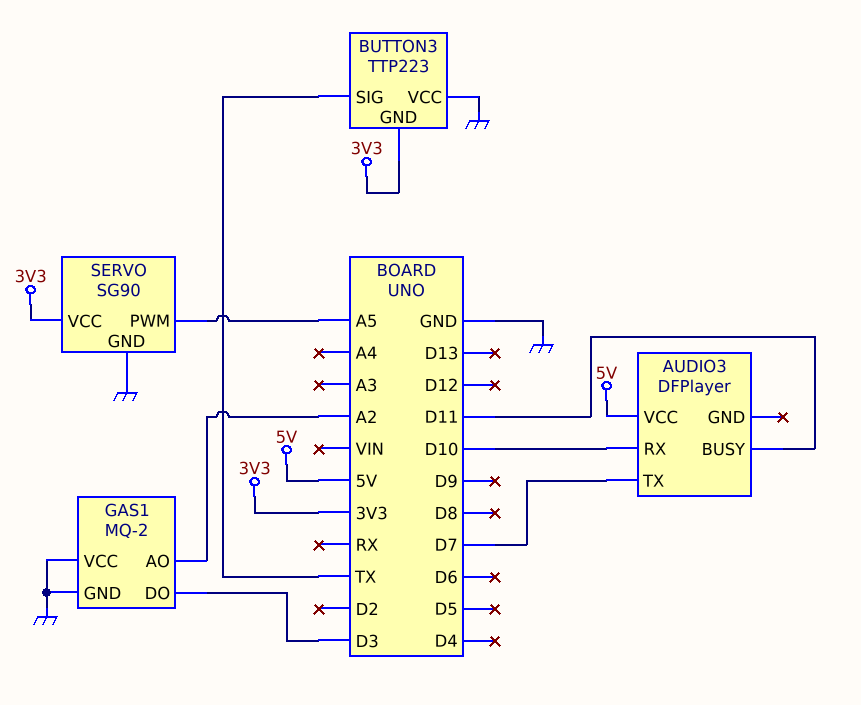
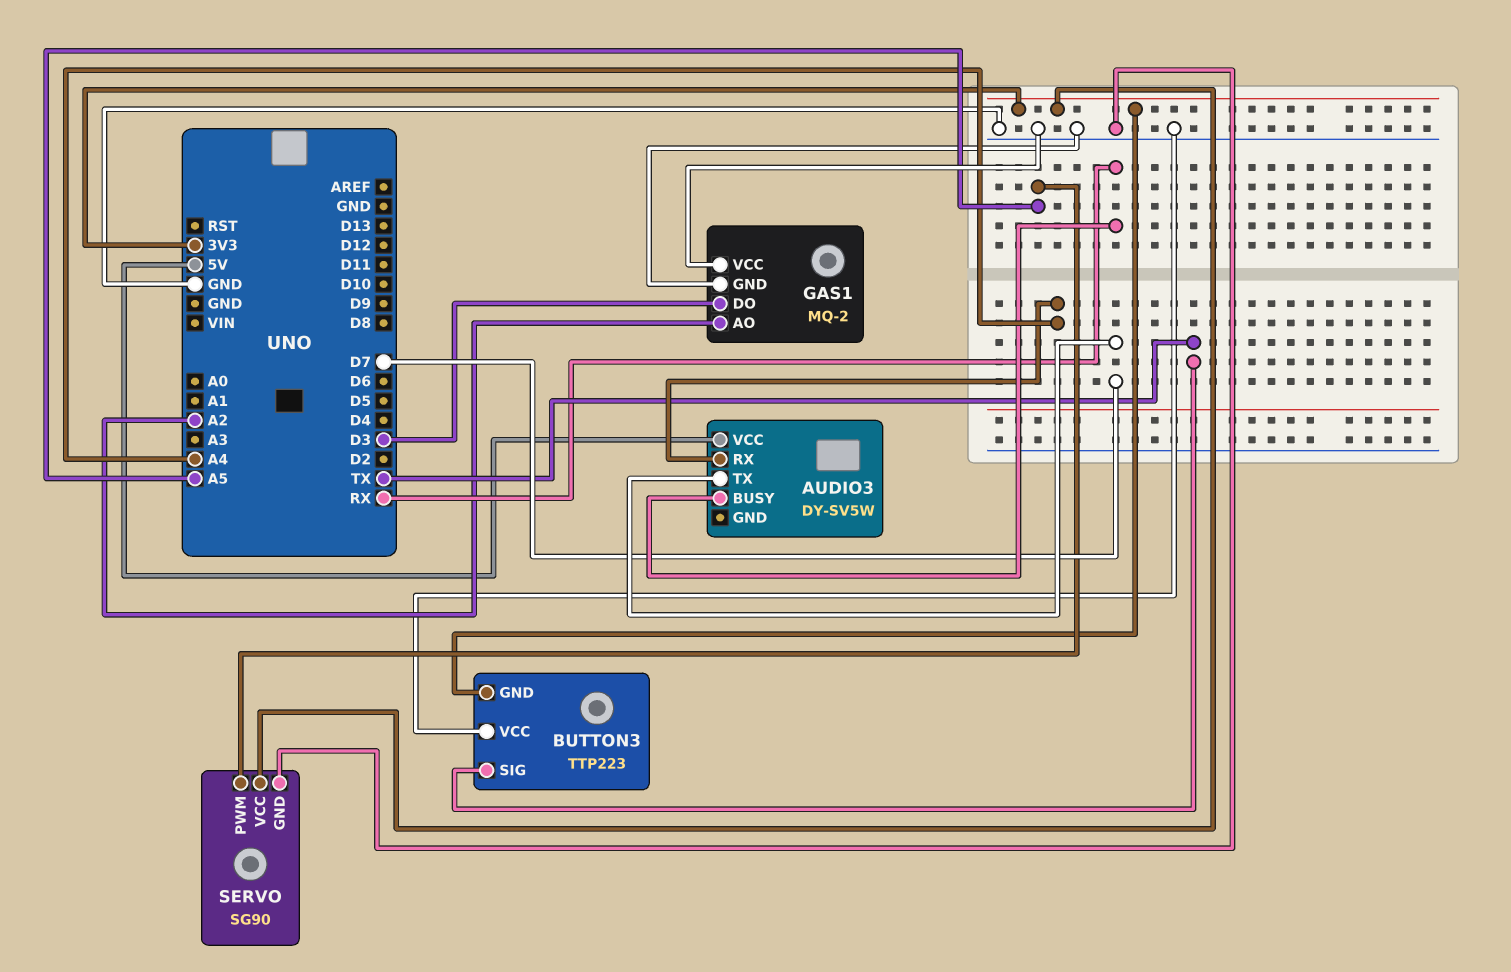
AUDIO3: DFPlayer -> DY-SV5W
AUDIO3 pin BUSY: D11 -> RX
AUDIO3 pin RX: D10 -> A4

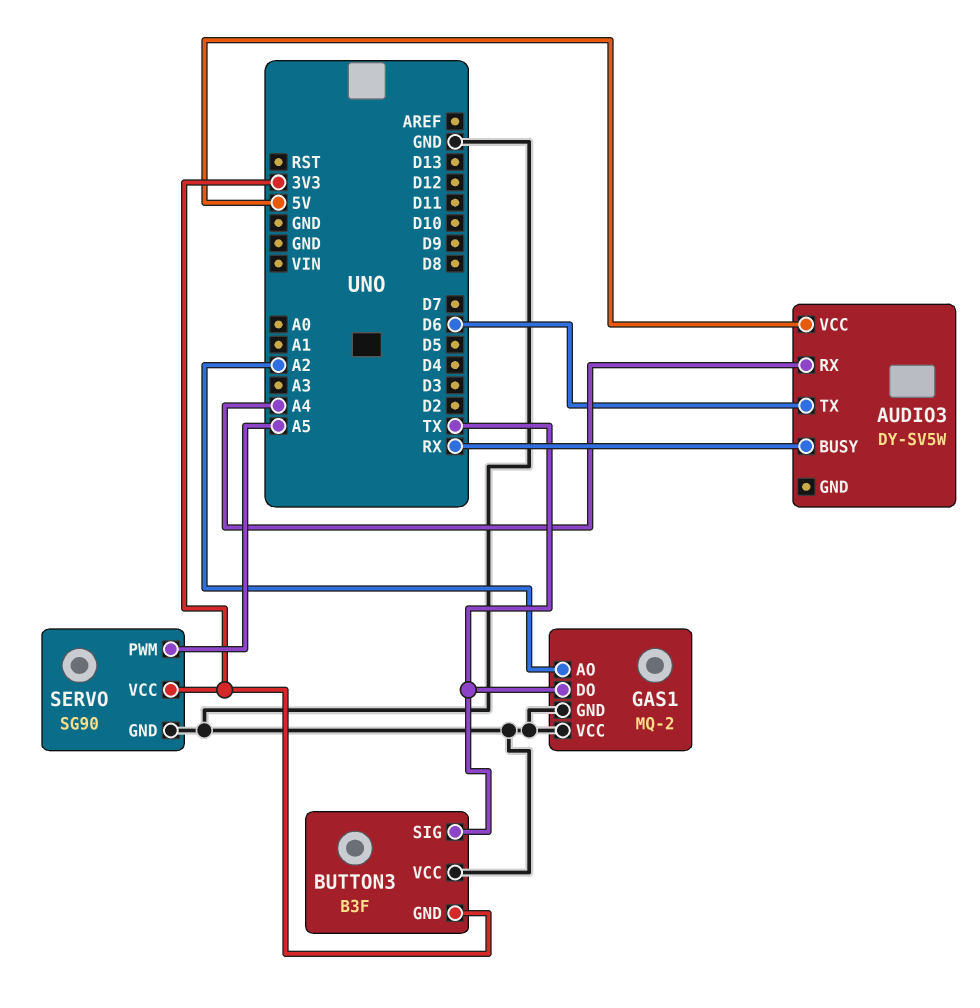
AUDIO3 pin TX: D7 -> D6
BUTTON3: TTP223 -> B3F
GAS1 pin DO: D3 -> TX

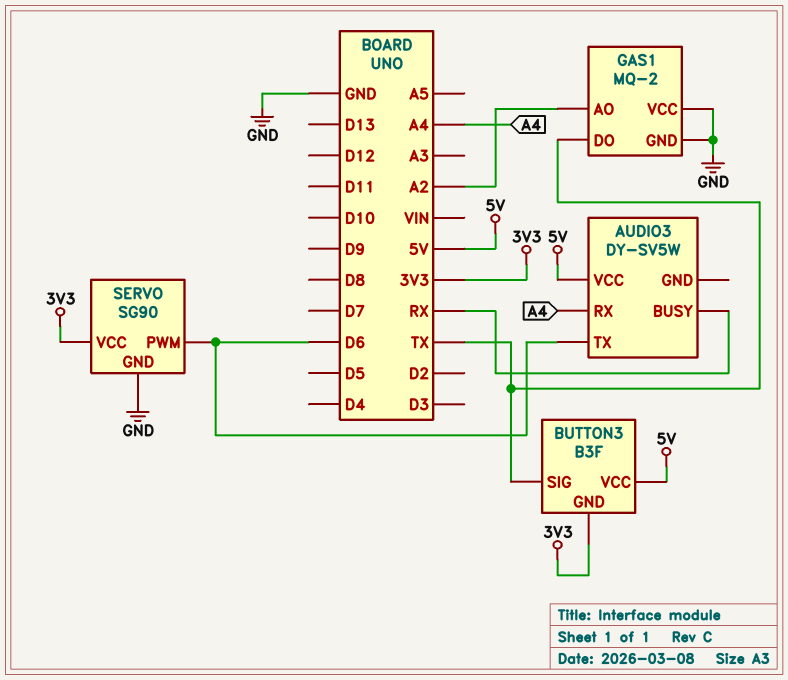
BUTTON3 pin VCC: GND -> 5V
SERVO pin PWM: A5 -> D6

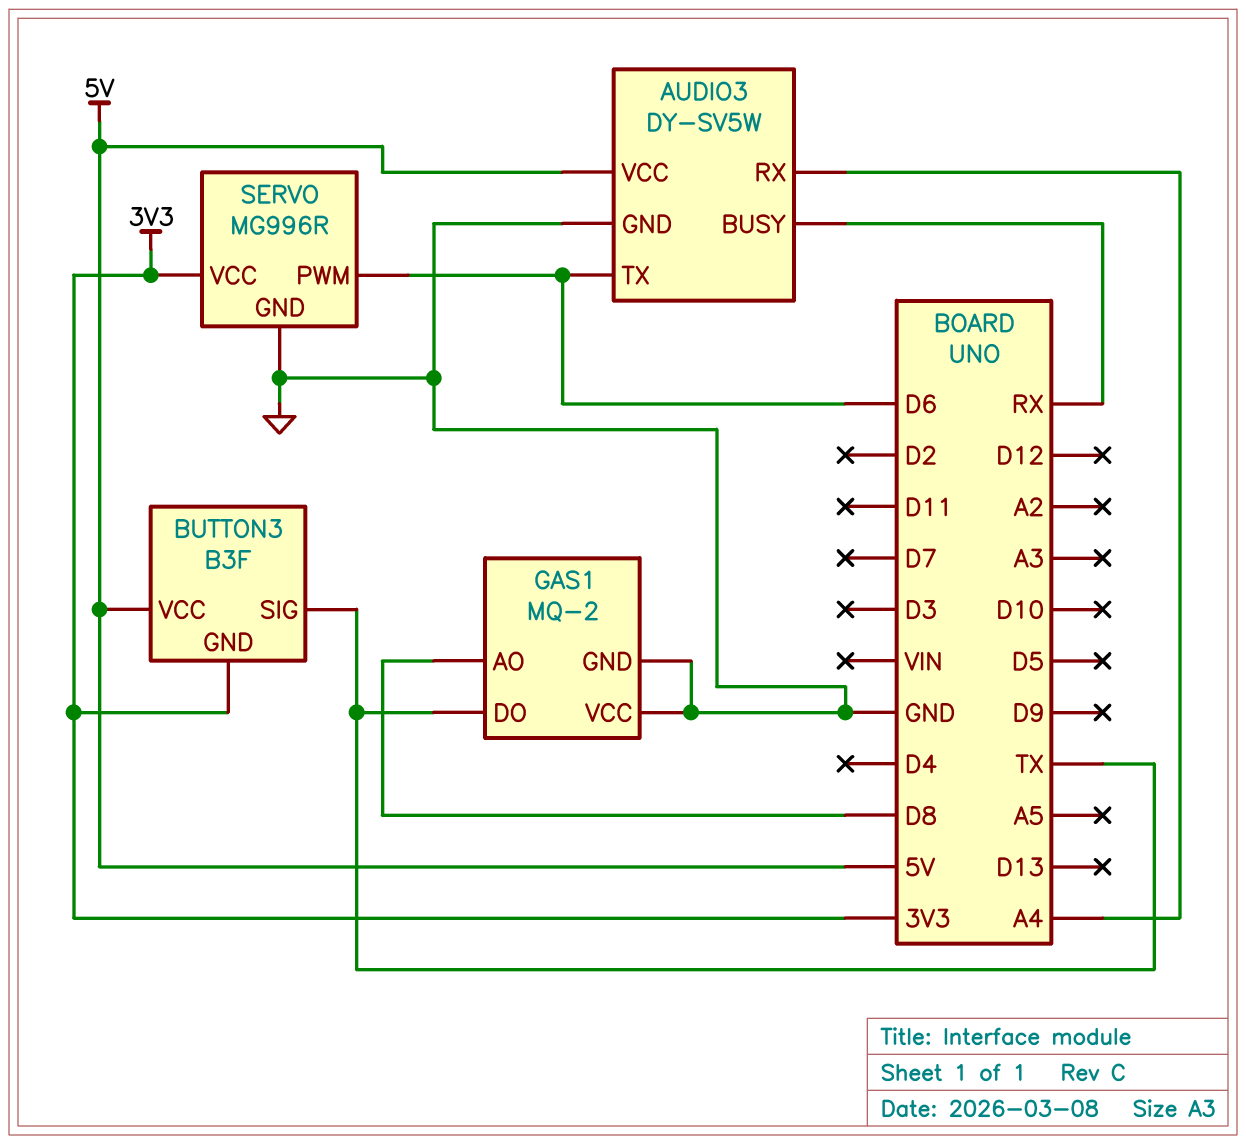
AUDIO3 pin GND: none -> GND
GAS1 pin AO: A2 -> D8
SERVO: SG90 -> MG996R

